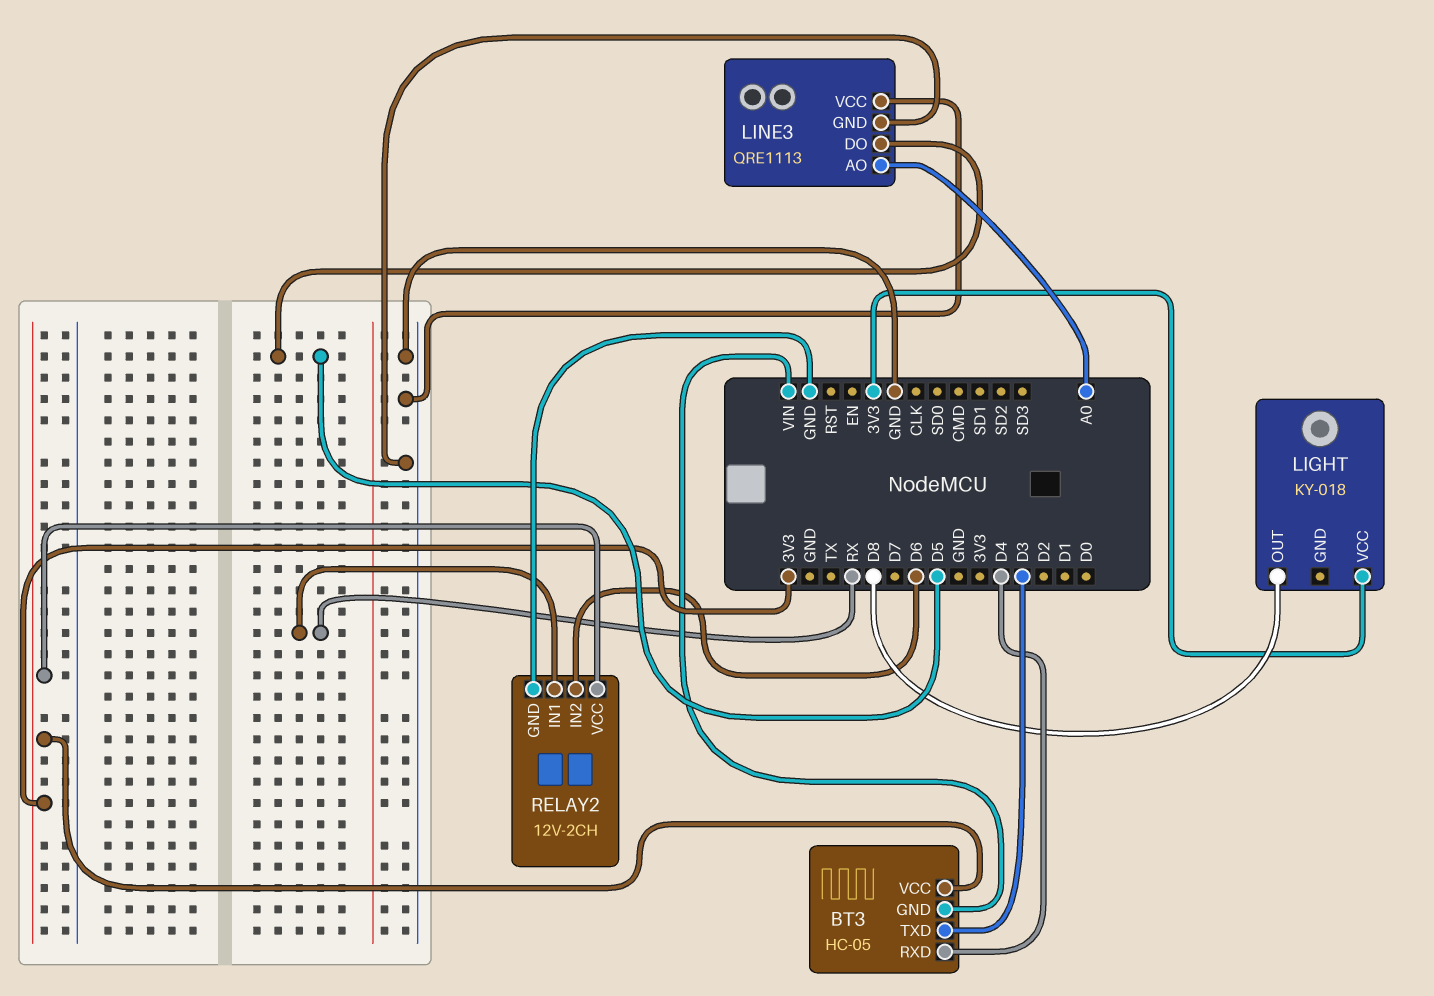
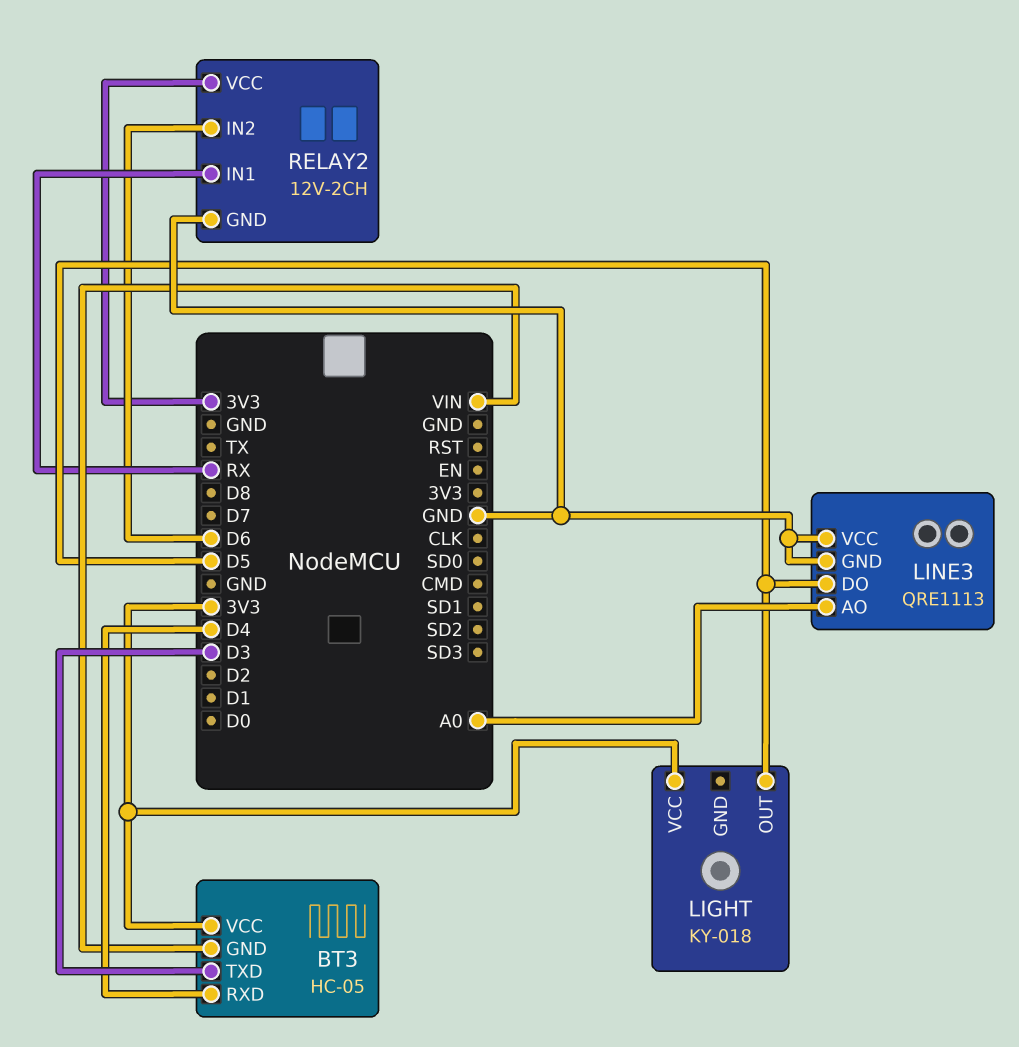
LIGHT pin OUT: D8 -> D5

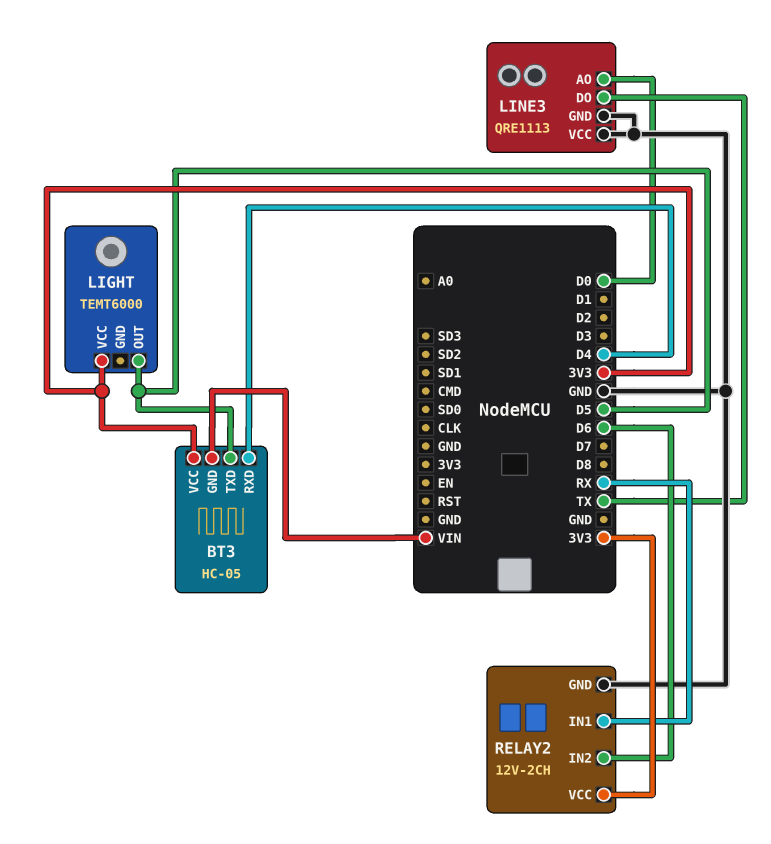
BT3 pin TXD: D3 -> D5
LIGHT: KY-018 -> TEMT6000
LINE3 pin AO: A0 -> D0
LINE3 pin DO: D5 -> TX

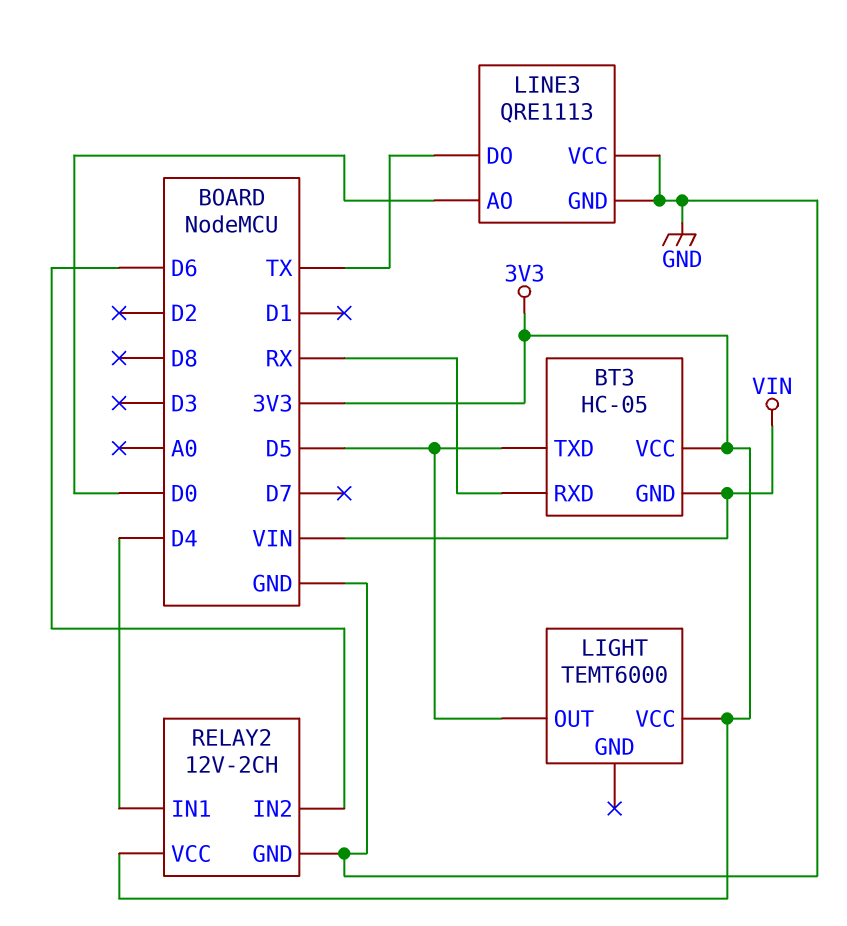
BT3 pin RXD: D4 -> RX
RELAY2 pin IN1: RX -> D4

